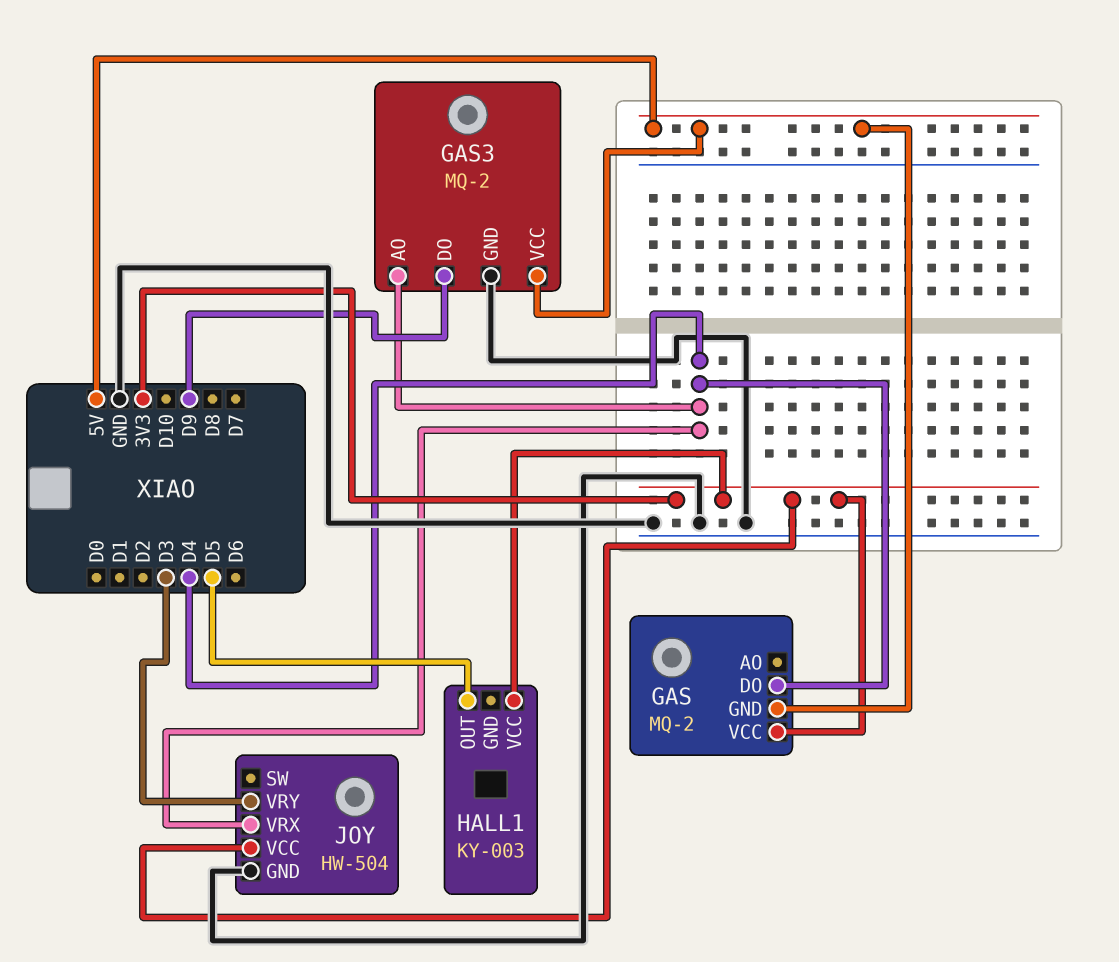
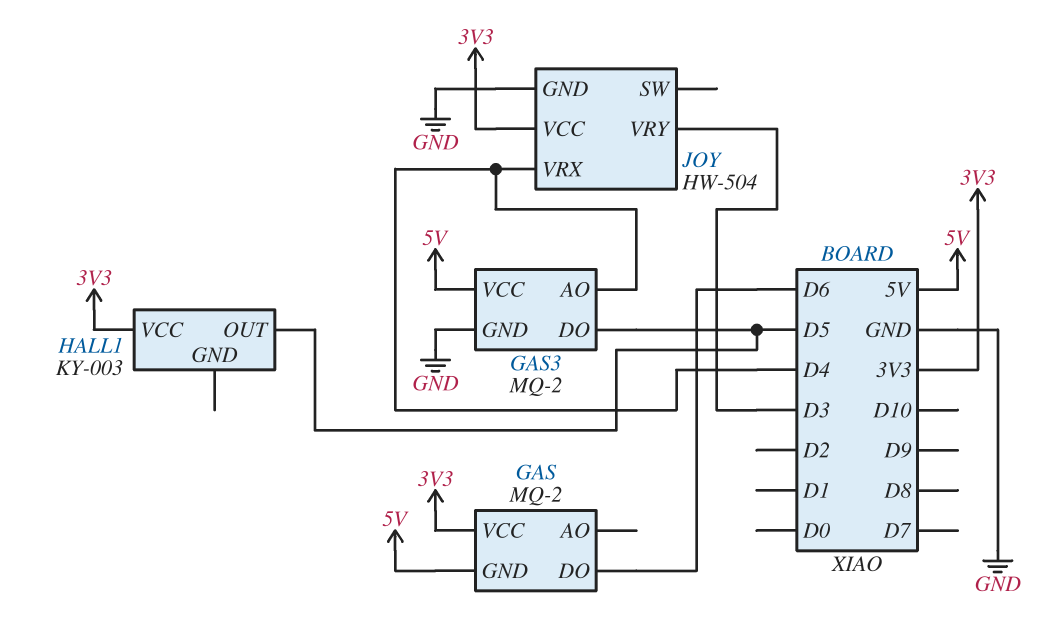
GAS pin DO: D4 -> D6
GAS3 pin DO: D9 -> D5

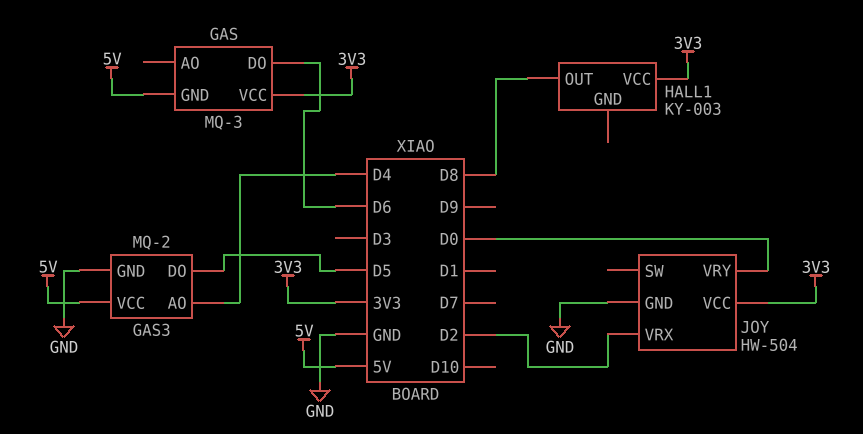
GAS: MQ-2 -> MQ-3
HALL1 pin OUT: D5 -> D8
JOY pin VRX: D4 -> D2
JOY pin VRY: D3 -> D0

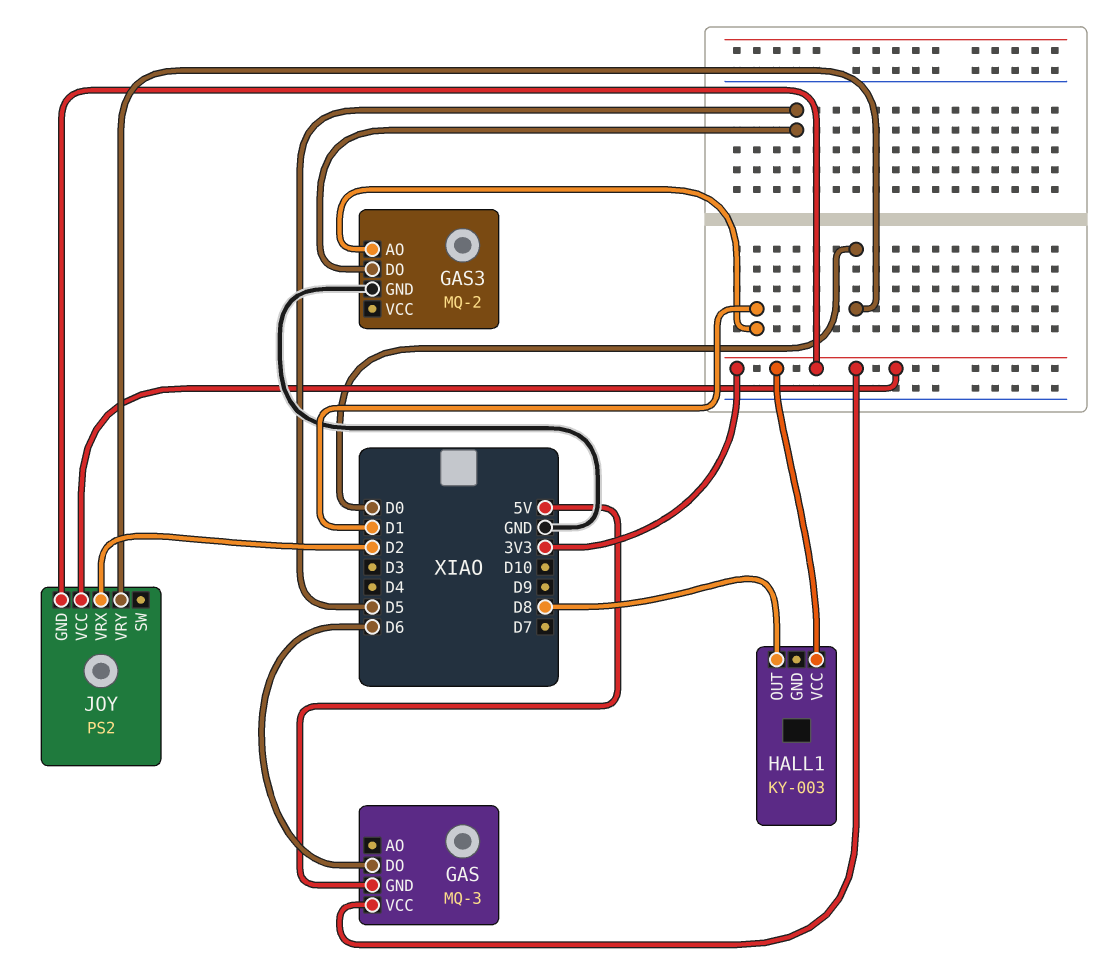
GAS3 pin AO: D4 -> D1
GAS3 pin VCC: 5V -> none
JOY: HW-504 -> PS2
JOY pin GND: GND -> 3V3

